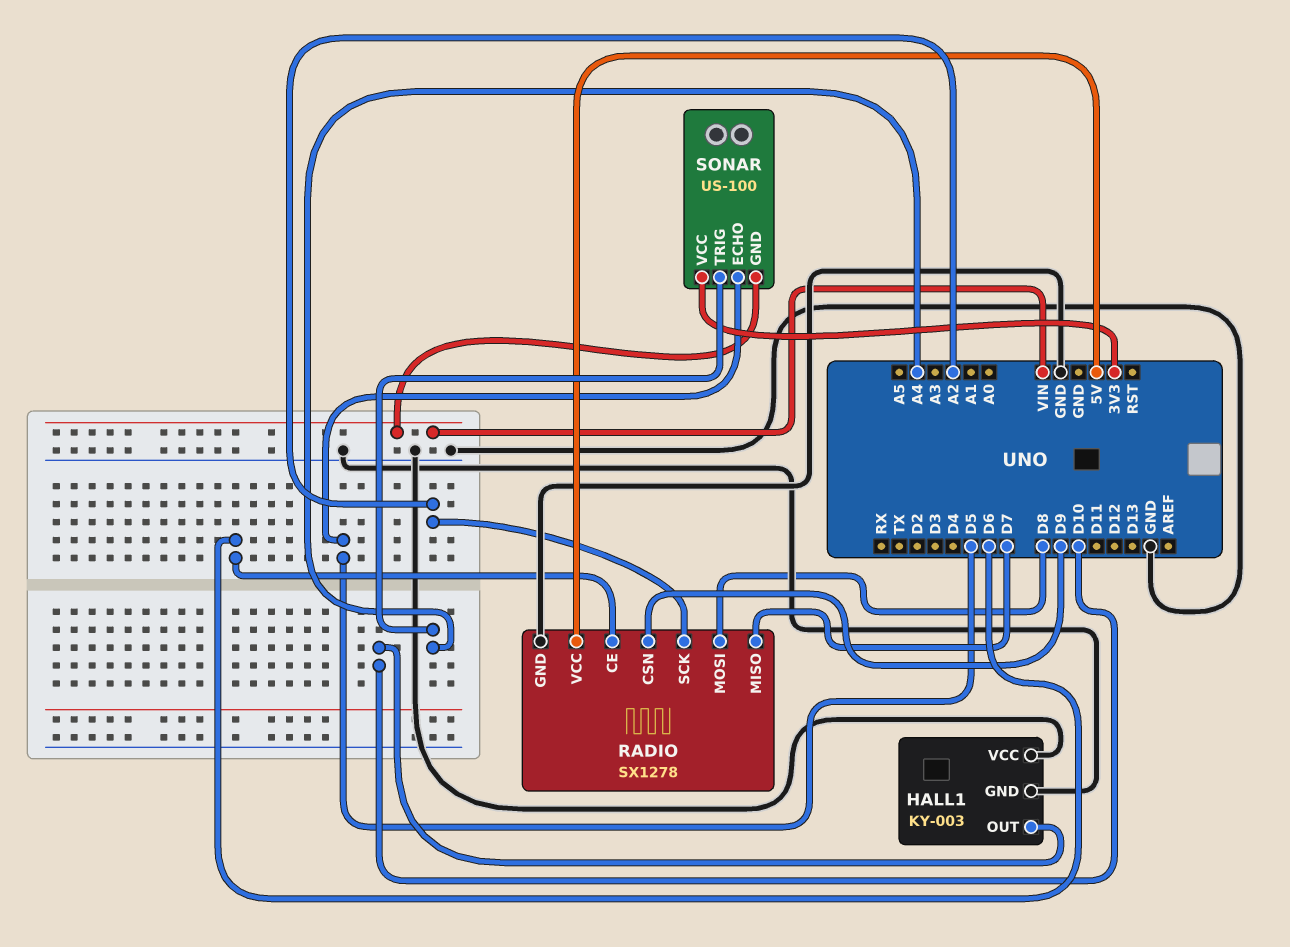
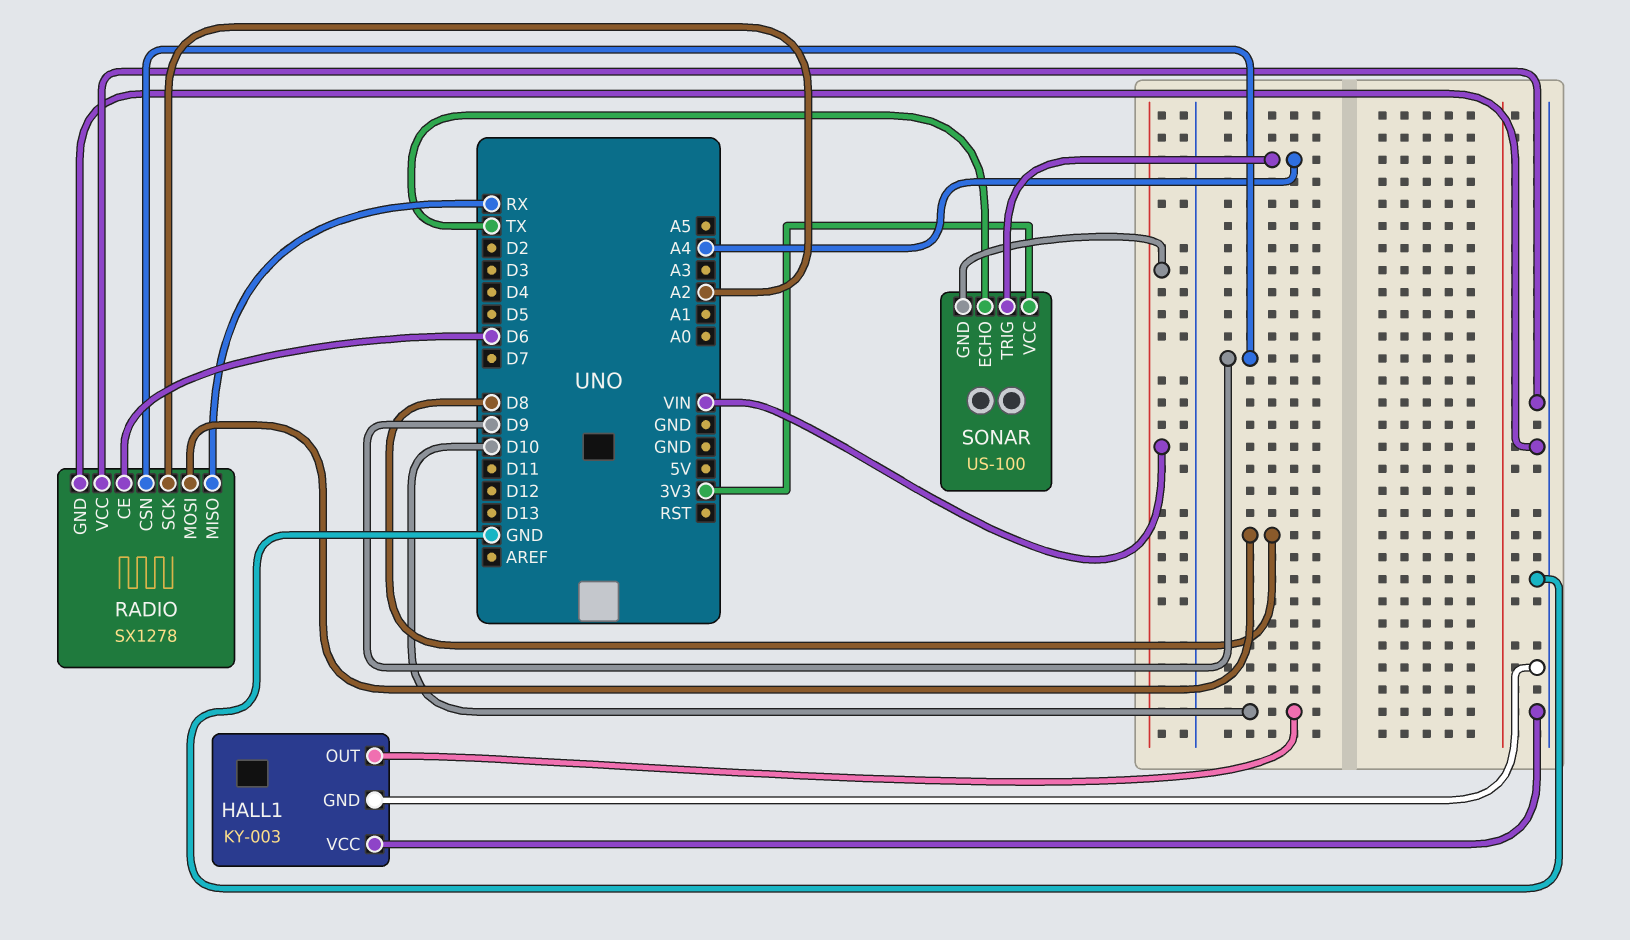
RADIO pin MISO: D7 -> RX
RADIO pin VCC: 5V -> GND
SONAR pin ECHO: D5 -> TX

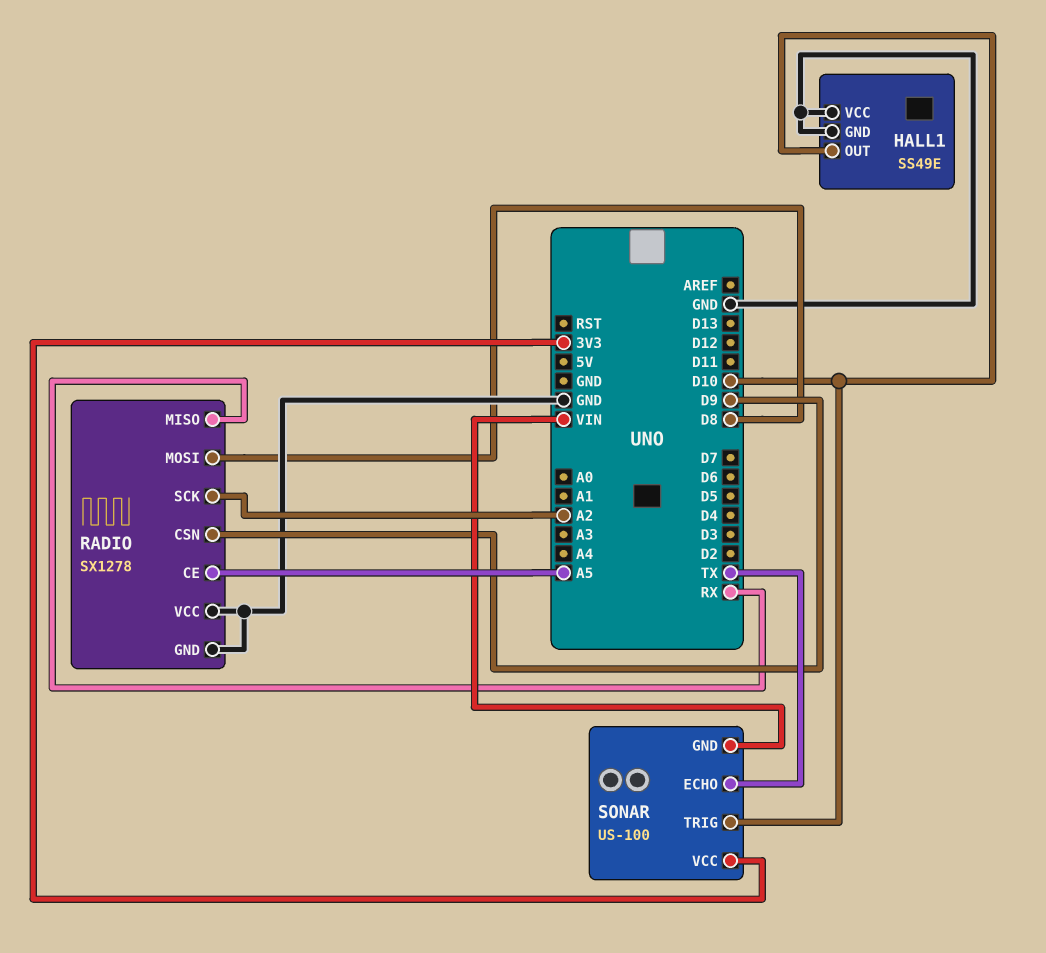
HALL1: KY-003 -> SS49E
RADIO pin CE: D6 -> A5
SONAR pin TRIG: A4 -> D10

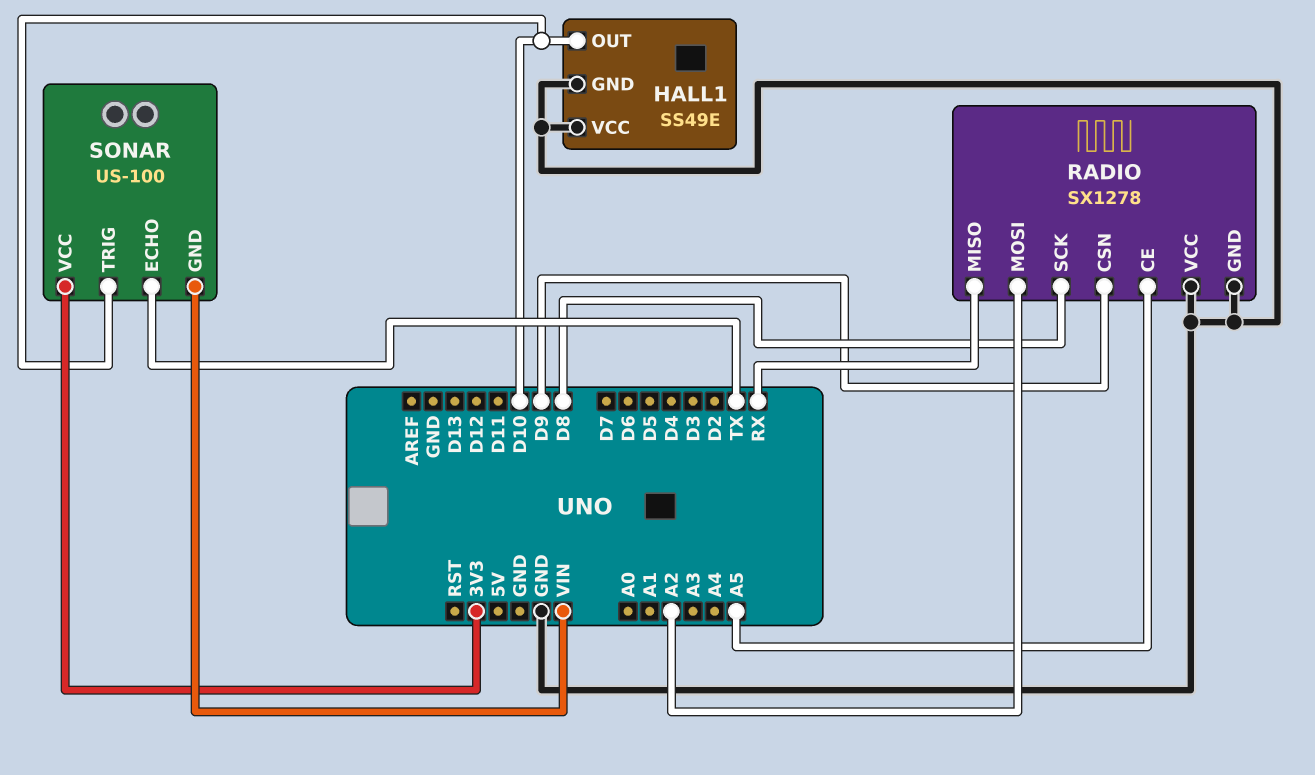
RADIO pin MOSI: D8 -> A2
RADIO pin SCK: A2 -> D8

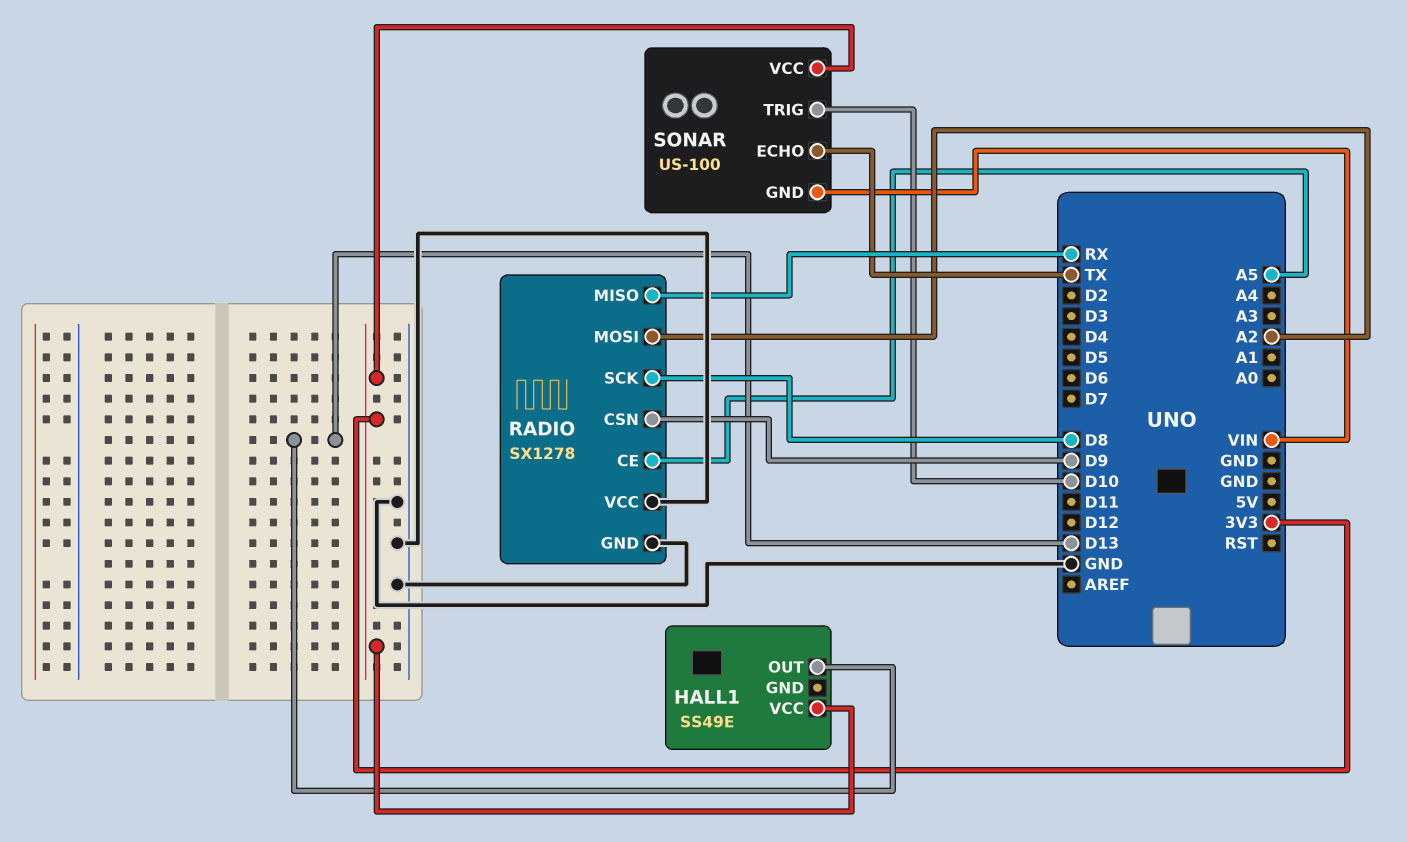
HALL1 pin GND: GND -> none
HALL1 pin OUT: D10 -> D13
HALL1 pin VCC: GND -> 3V3

